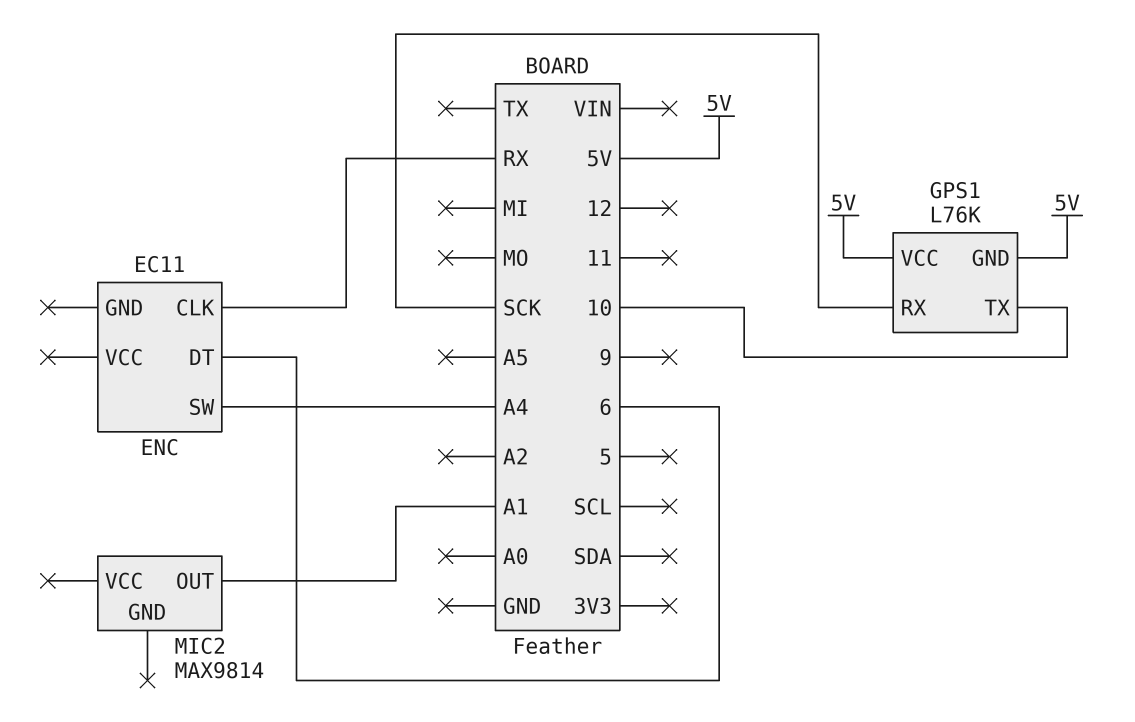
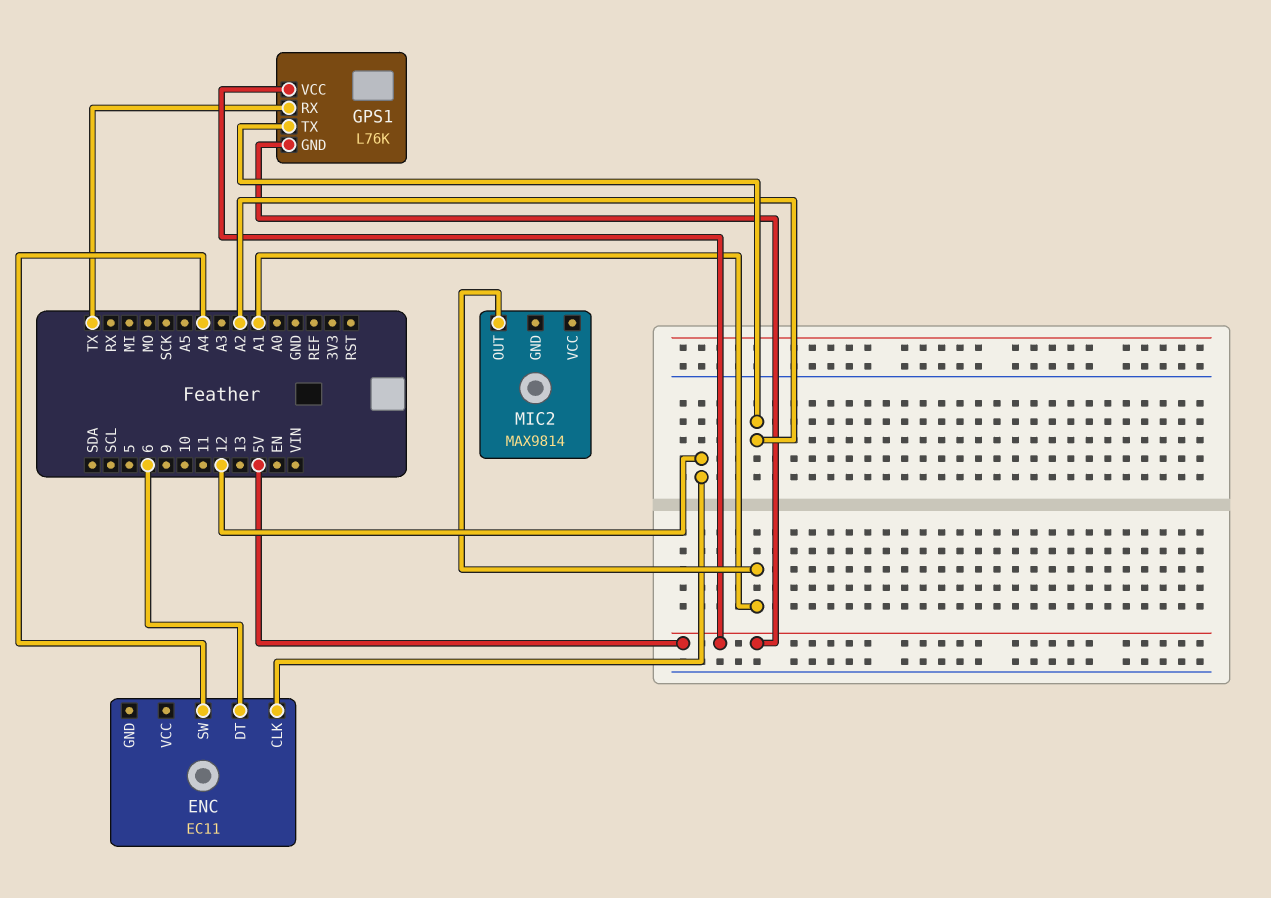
ENC pin CLK: RX -> 12
GPS1 pin RX: SCK -> TX
GPS1 pin TX: 10 -> A2

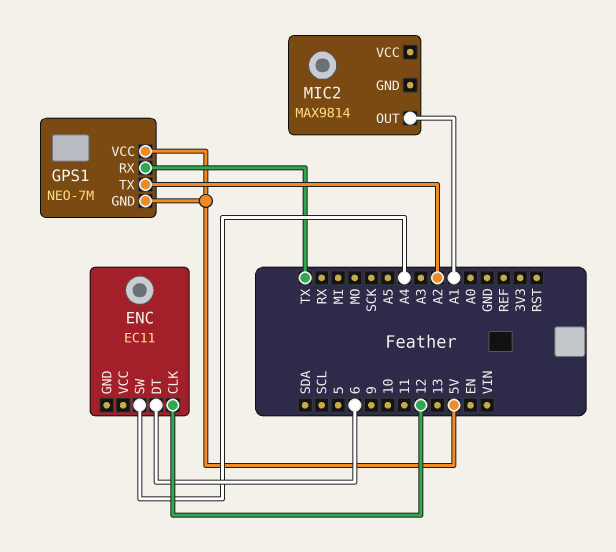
GPS1: L76K -> NEO-7M

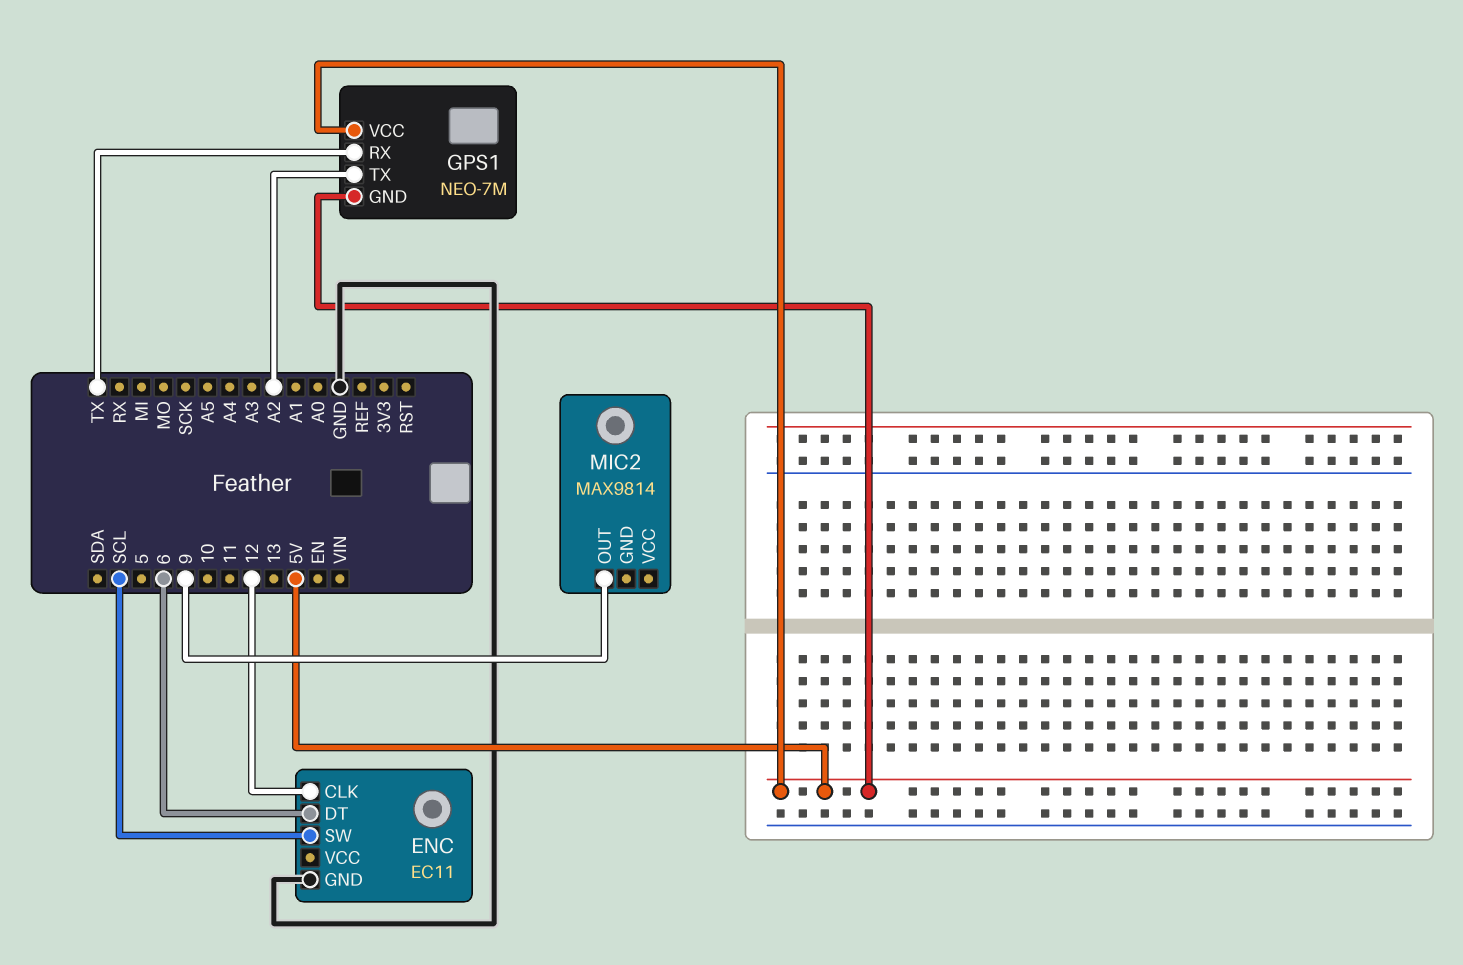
ENC pin GND: none -> GND
ENC pin SW: A4 -> SCL
MIC2 pin OUT: A1 -> 9

